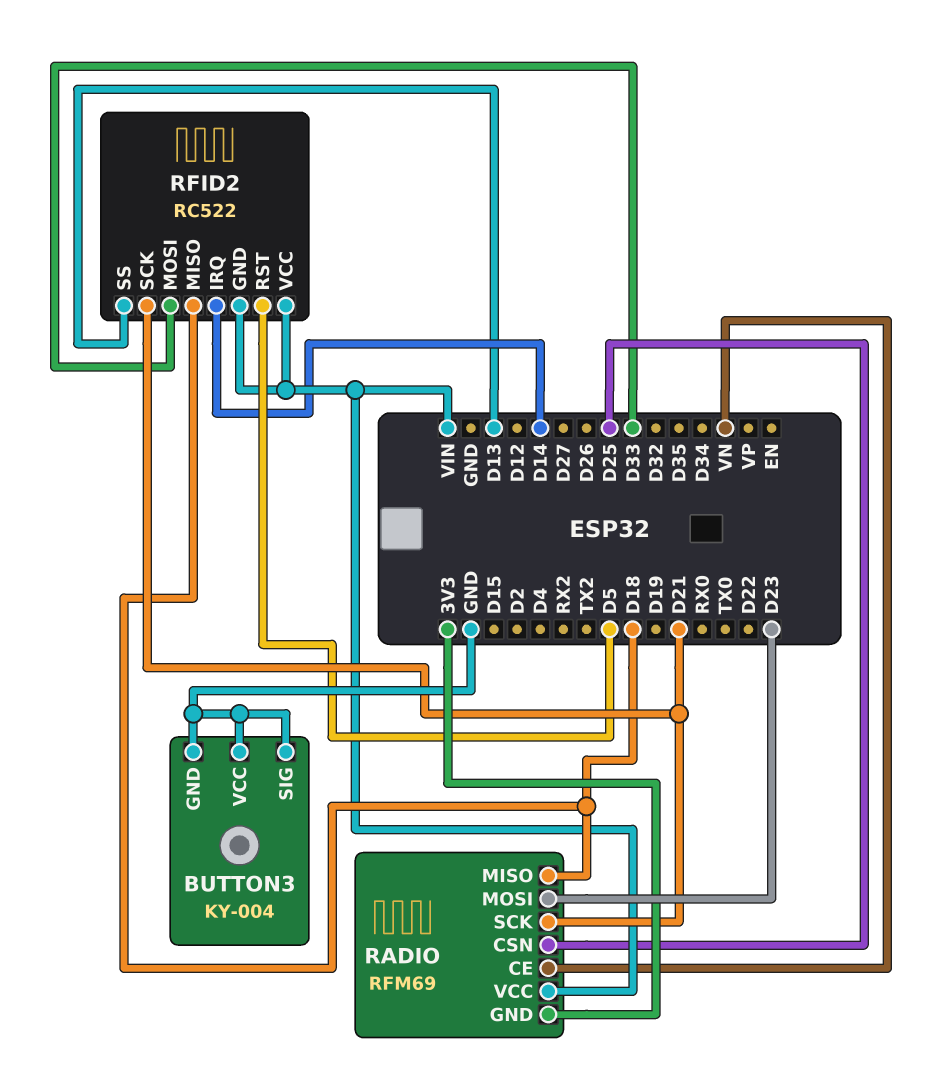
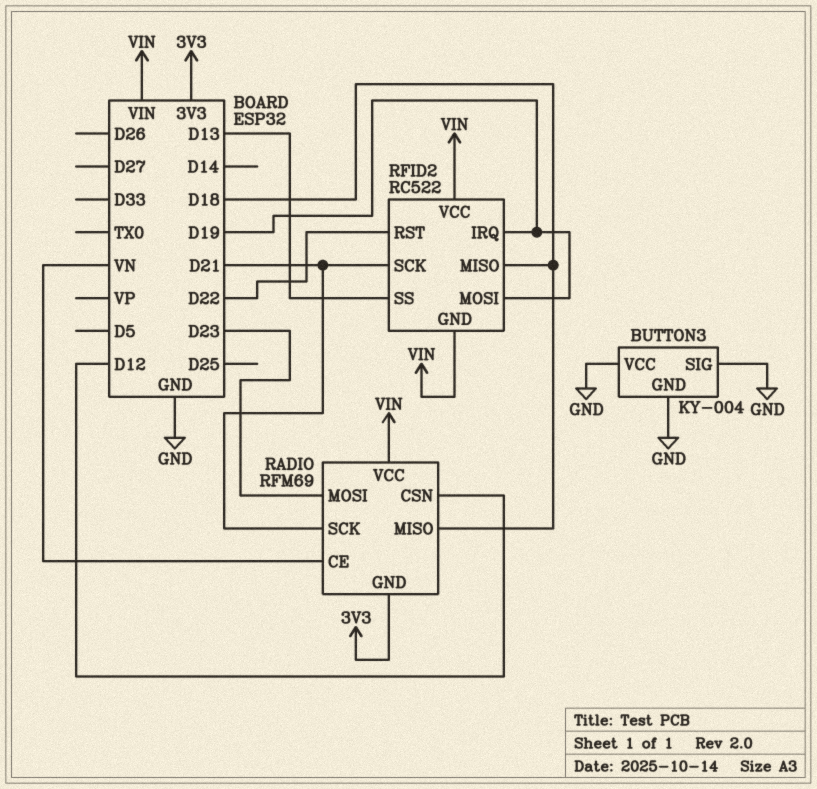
RADIO pin CSN: D25 -> D12
RFID2 pin IRQ: D14 -> D19
RFID2 pin MOSI: D33 -> D19
RFID2 pin RST: D5 -> D22

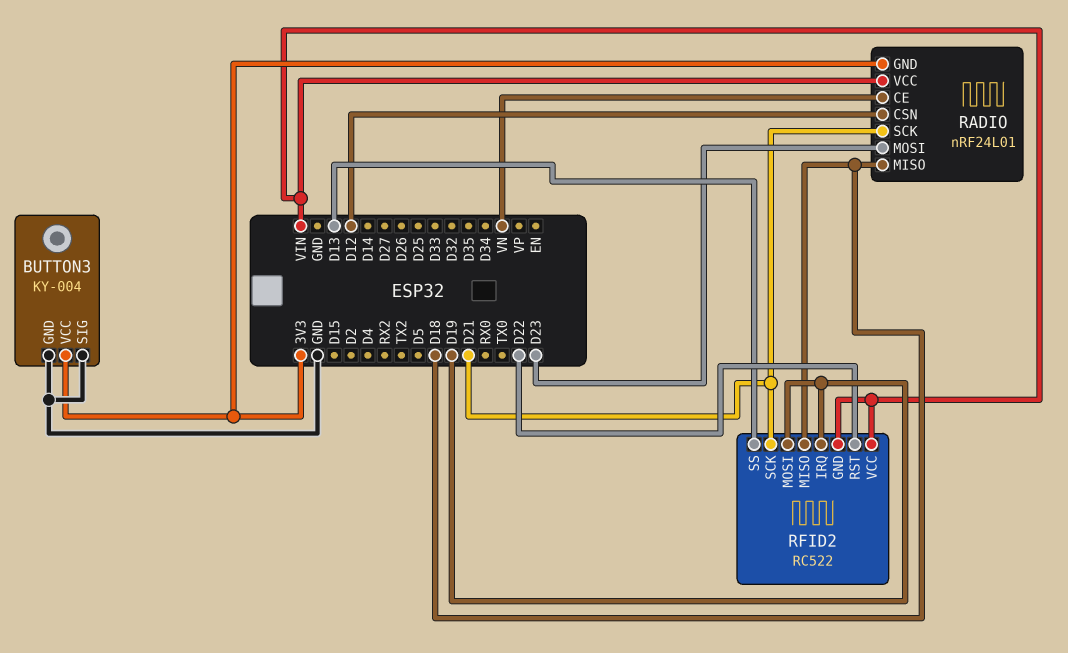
BUTTON3 pin VCC: GND -> 3V3
RADIO: RFM69 -> nRF24L01

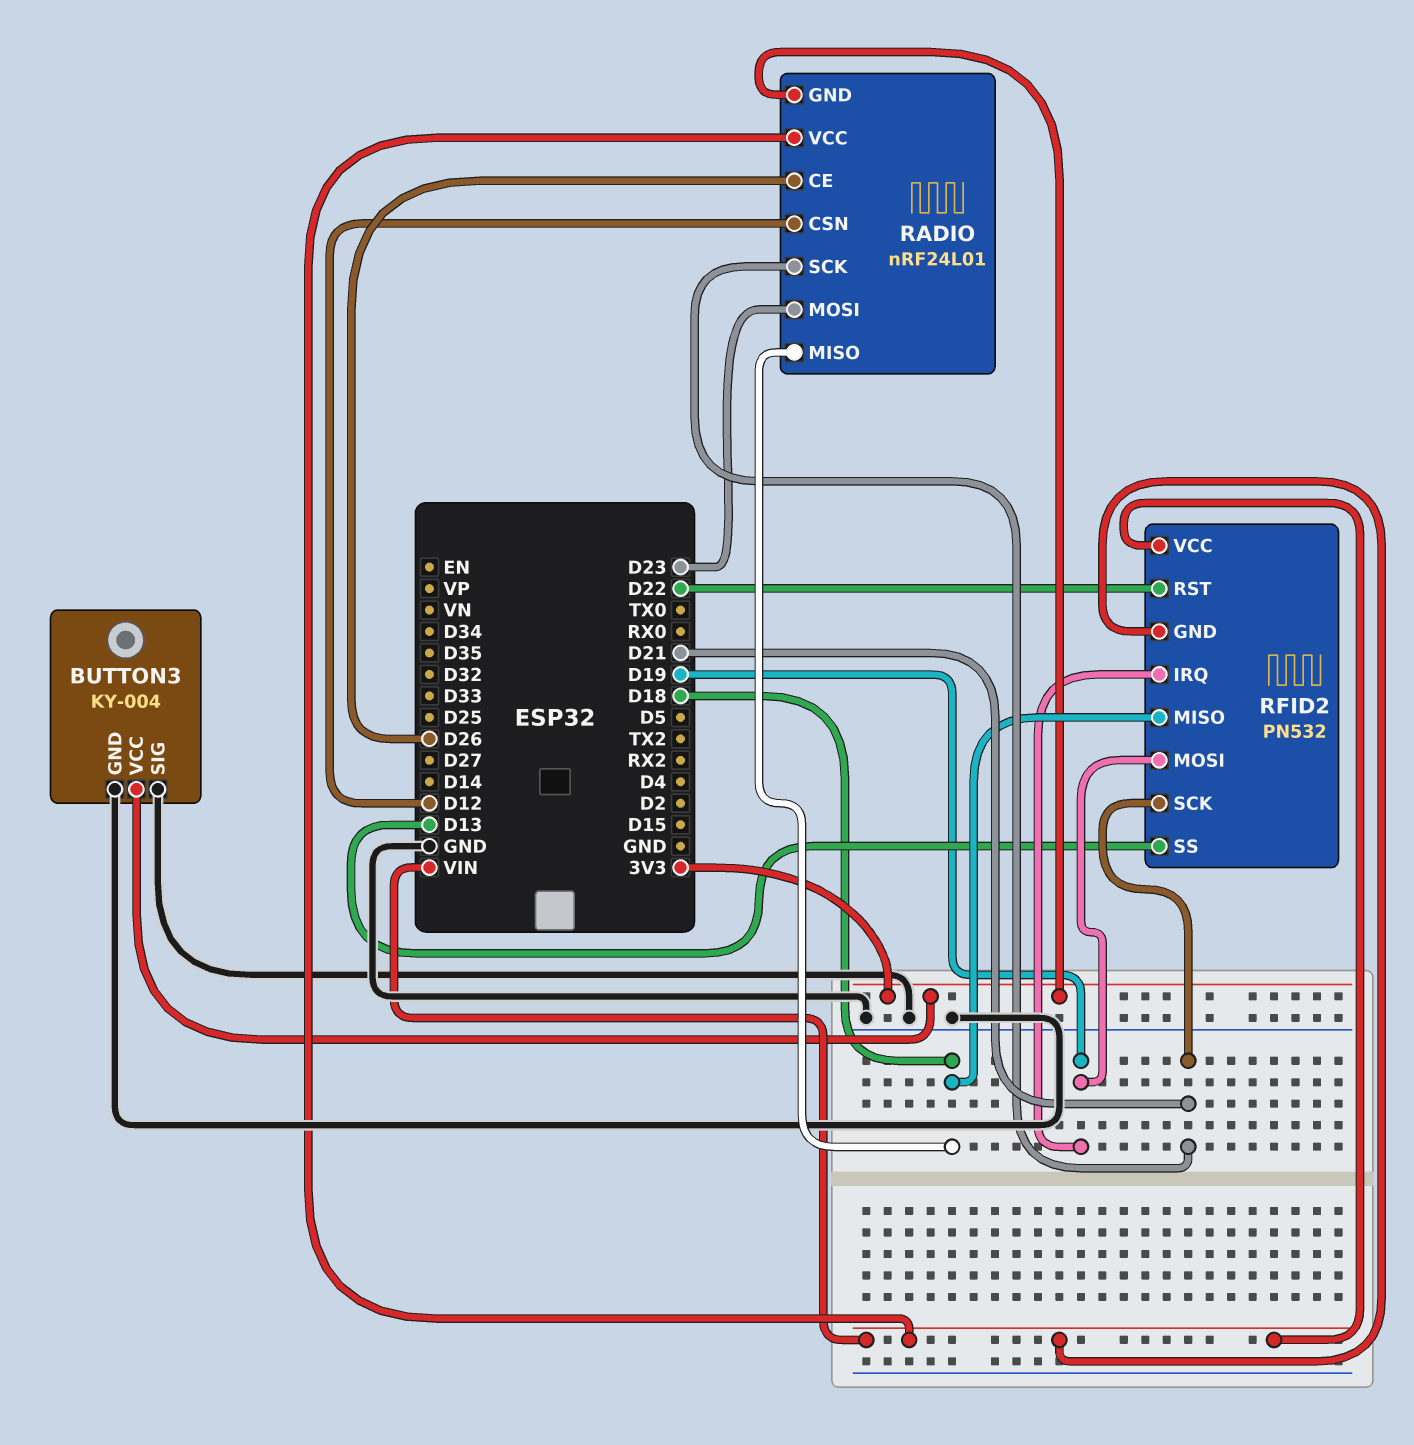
RADIO pin CE: VN -> D26
RFID2: RC522 -> PN532

